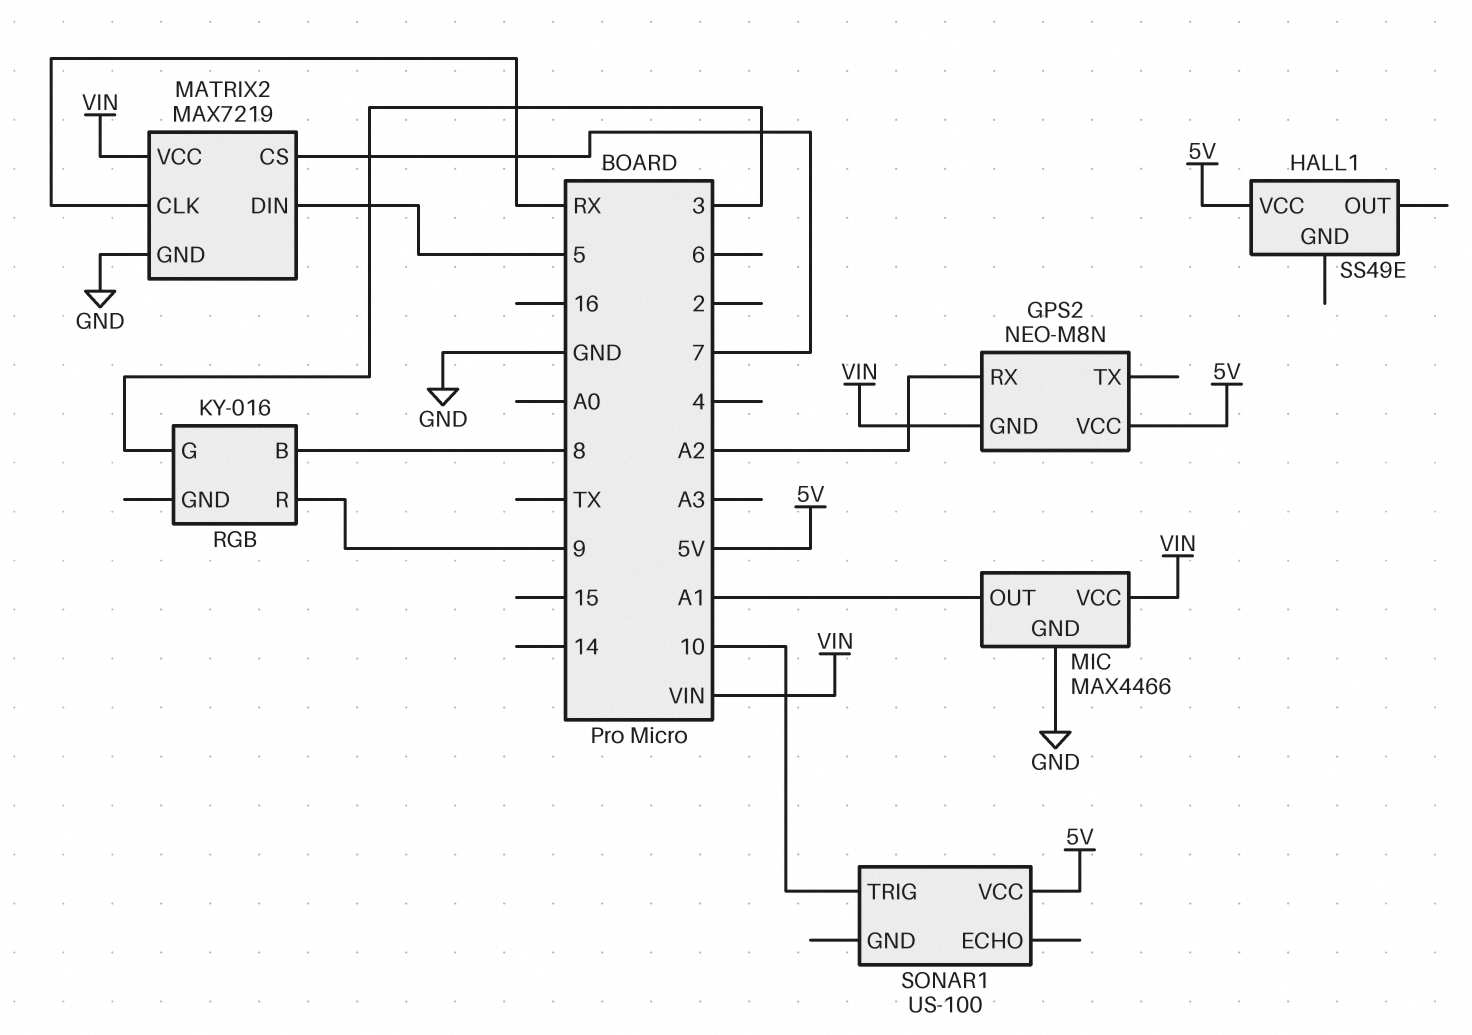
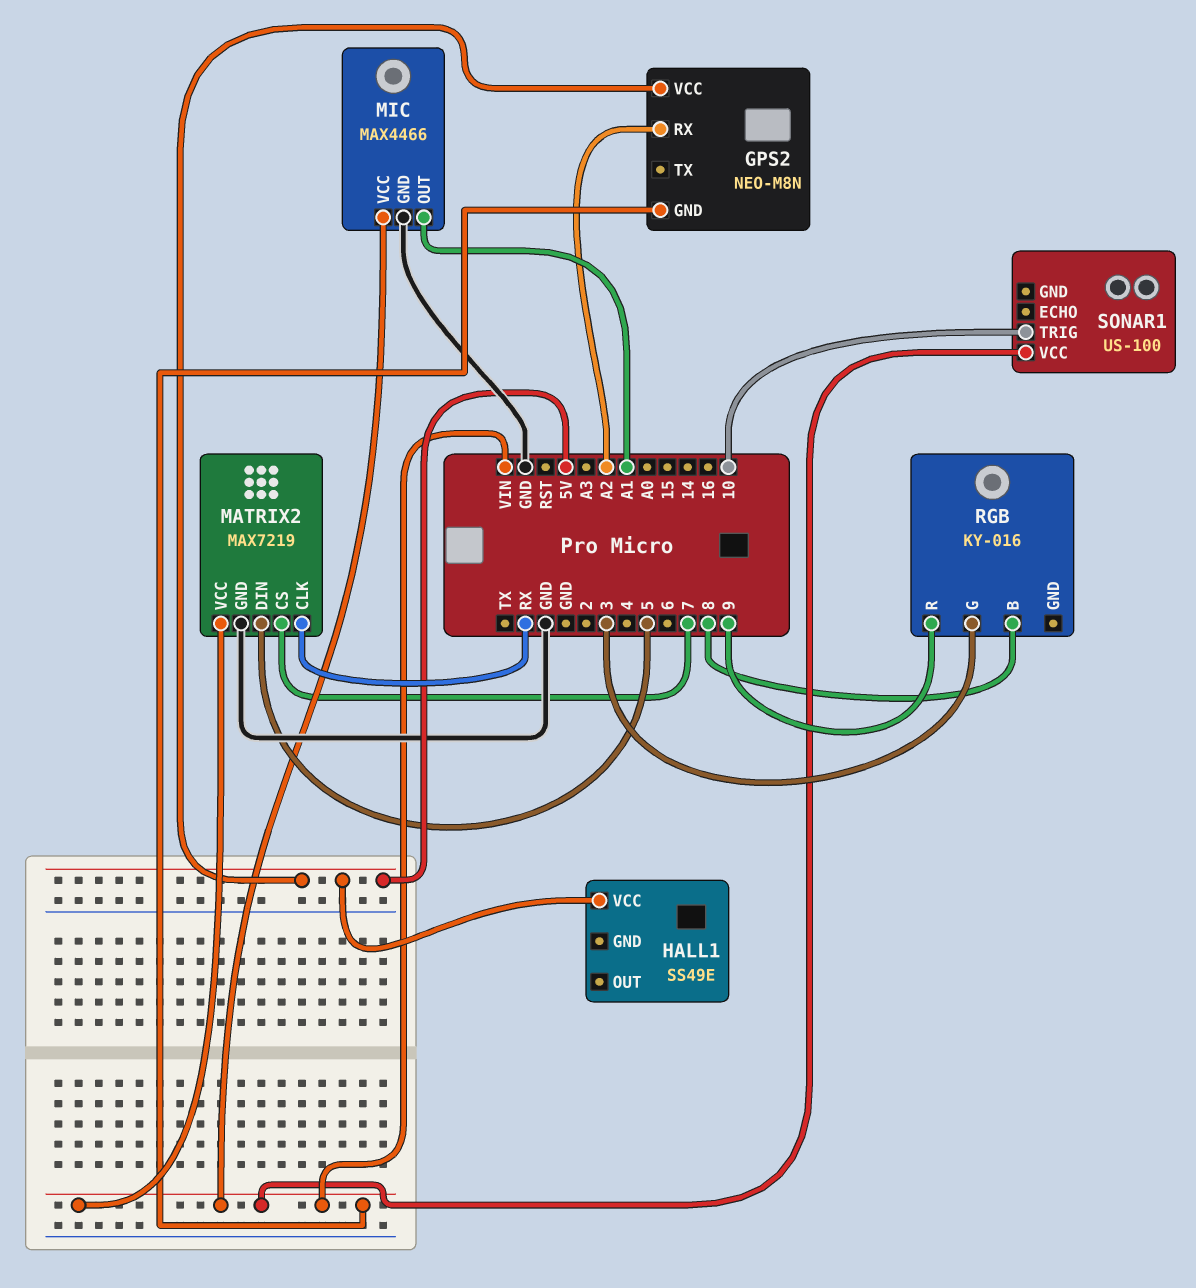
SONAR1 pin VCC: 5V -> VIN

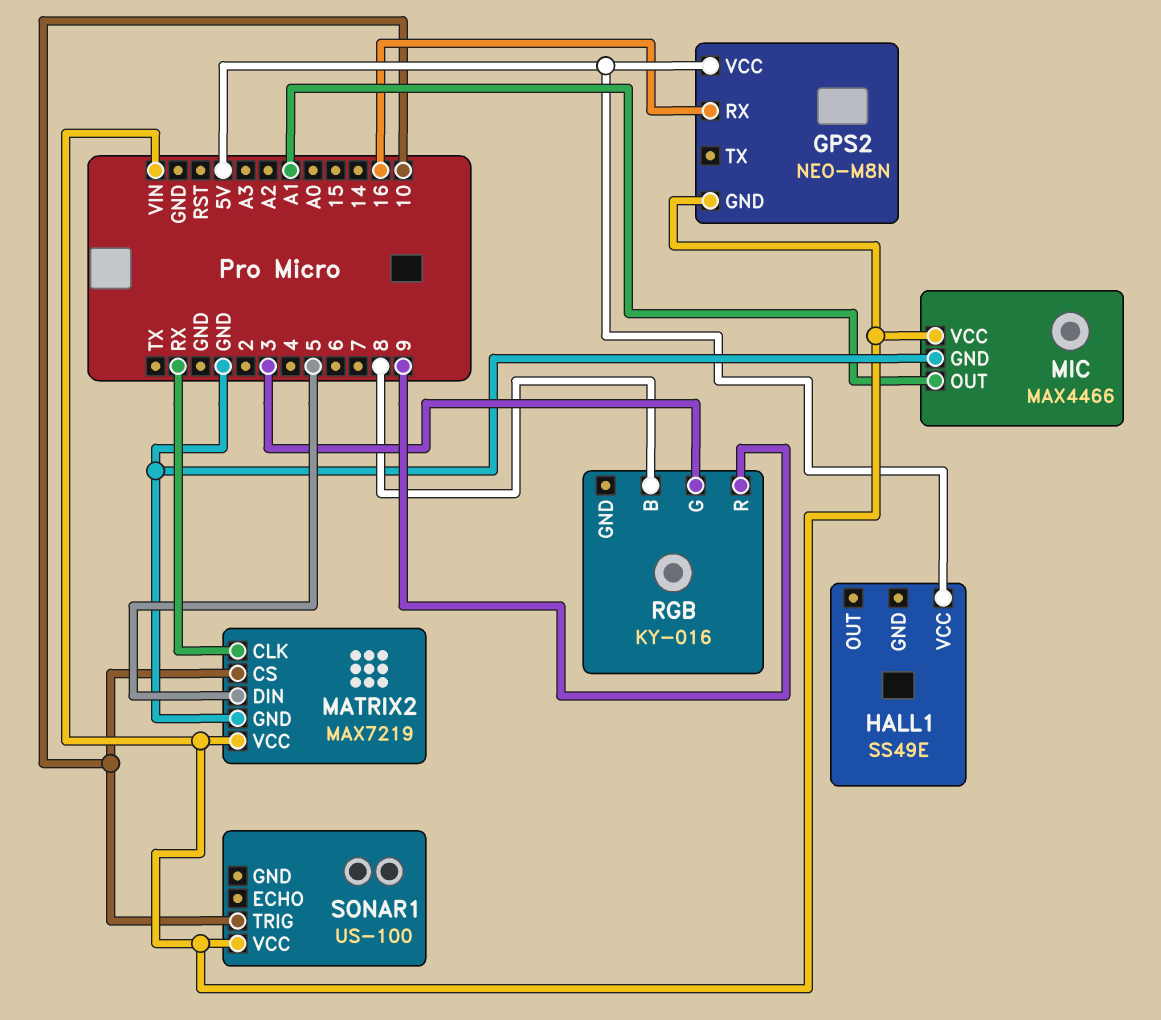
GPS2 pin RX: A2 -> 16
MATRIX2 pin CS: 7 -> 10

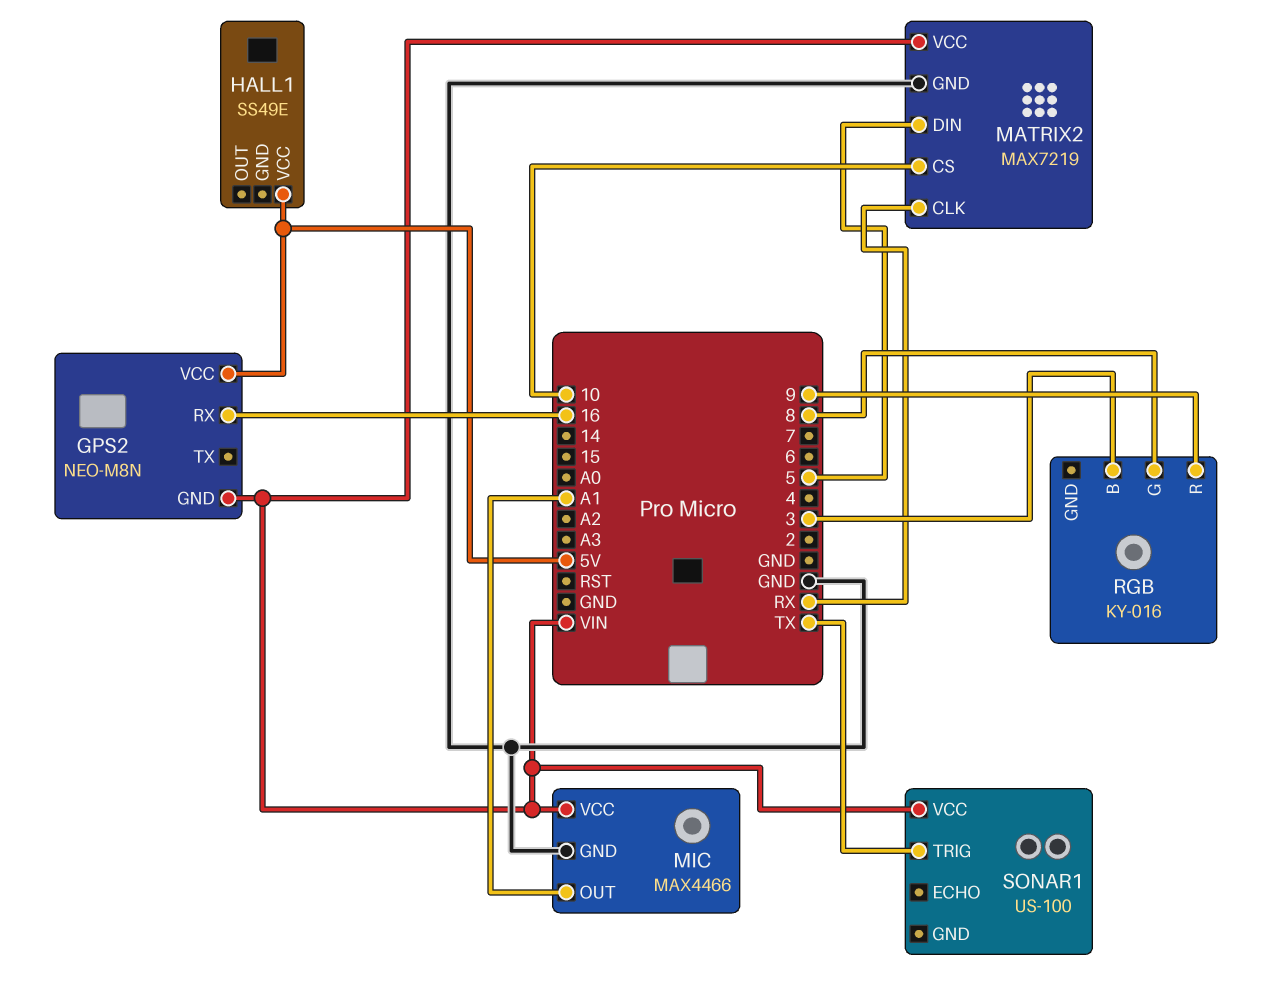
RGB pin B: 8 -> 3
RGB pin G: 3 -> 8
SONAR1 pin TRIG: 10 -> TX

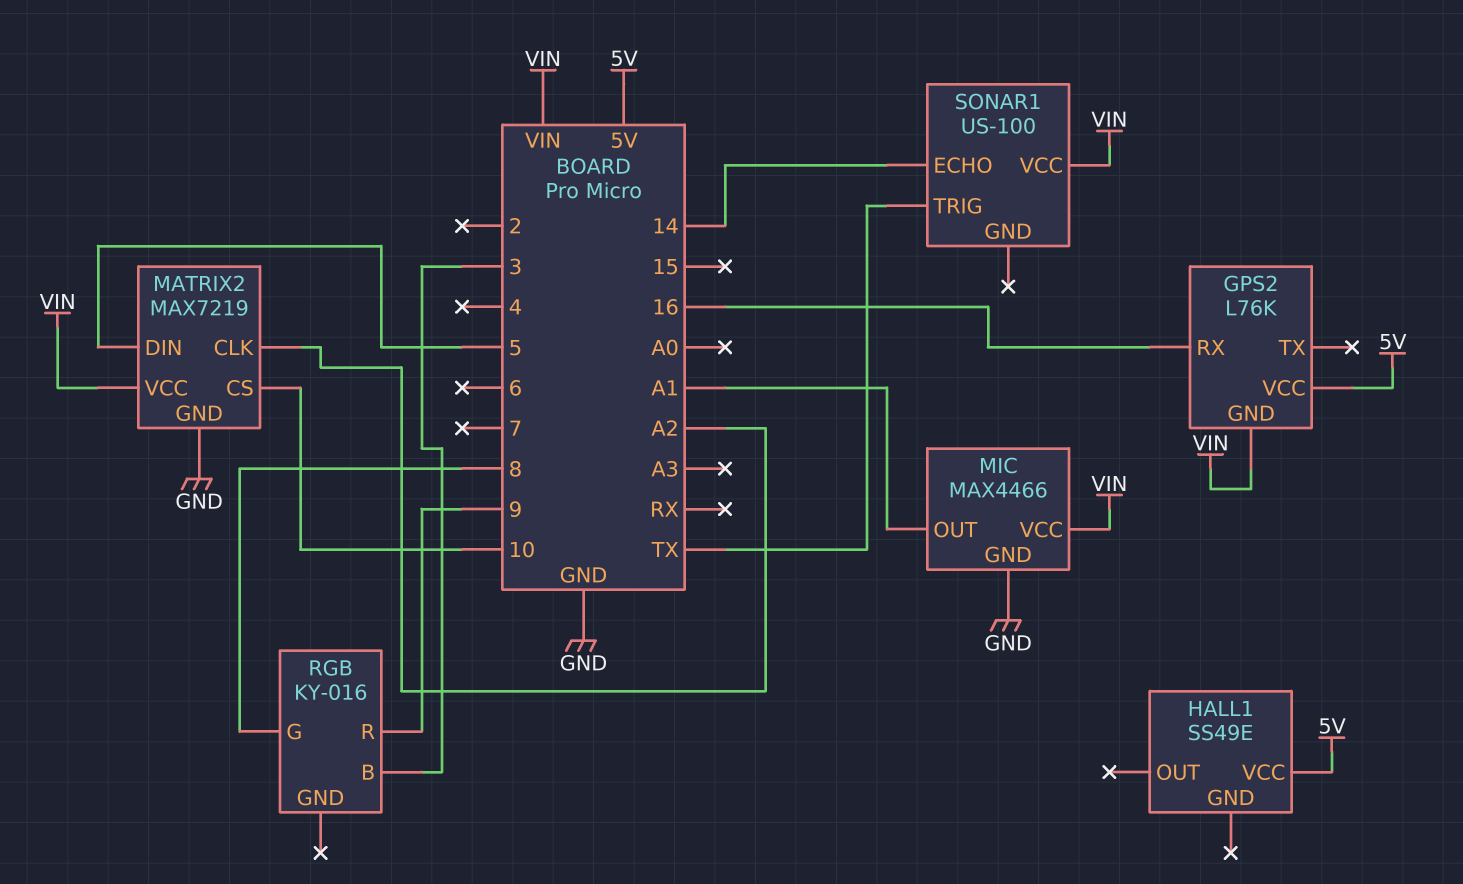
GPS2: NEO-M8N -> L76K
MATRIX2 pin CLK: RX -> A2
SONAR1 pin ECHO: none -> 14

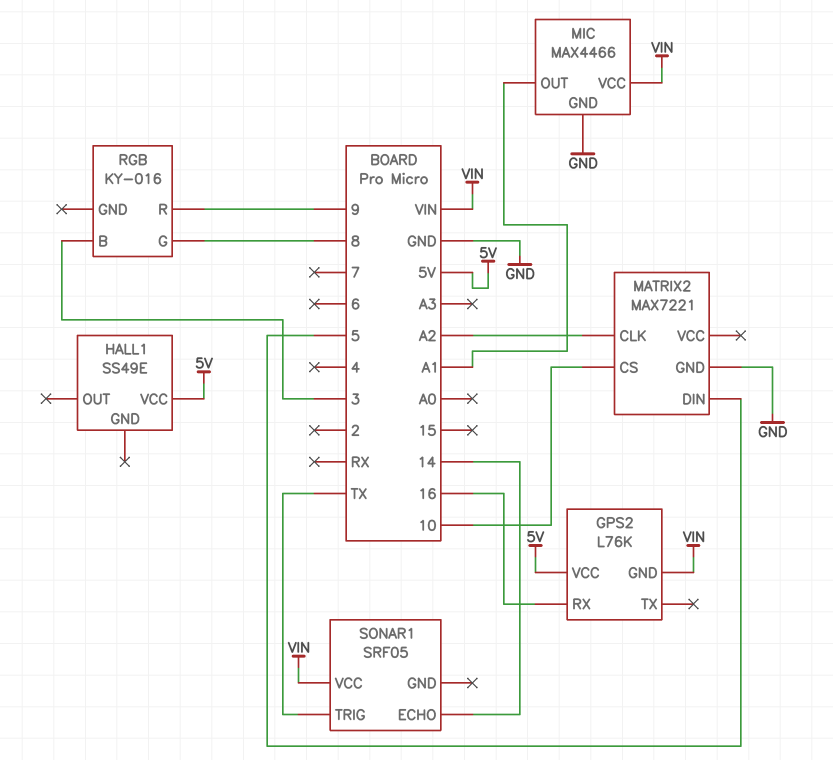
MATRIX2: MAX7219 -> MAX7221
MATRIX2 pin VCC: VIN -> none
SONAR1: US-100 -> SRF05

